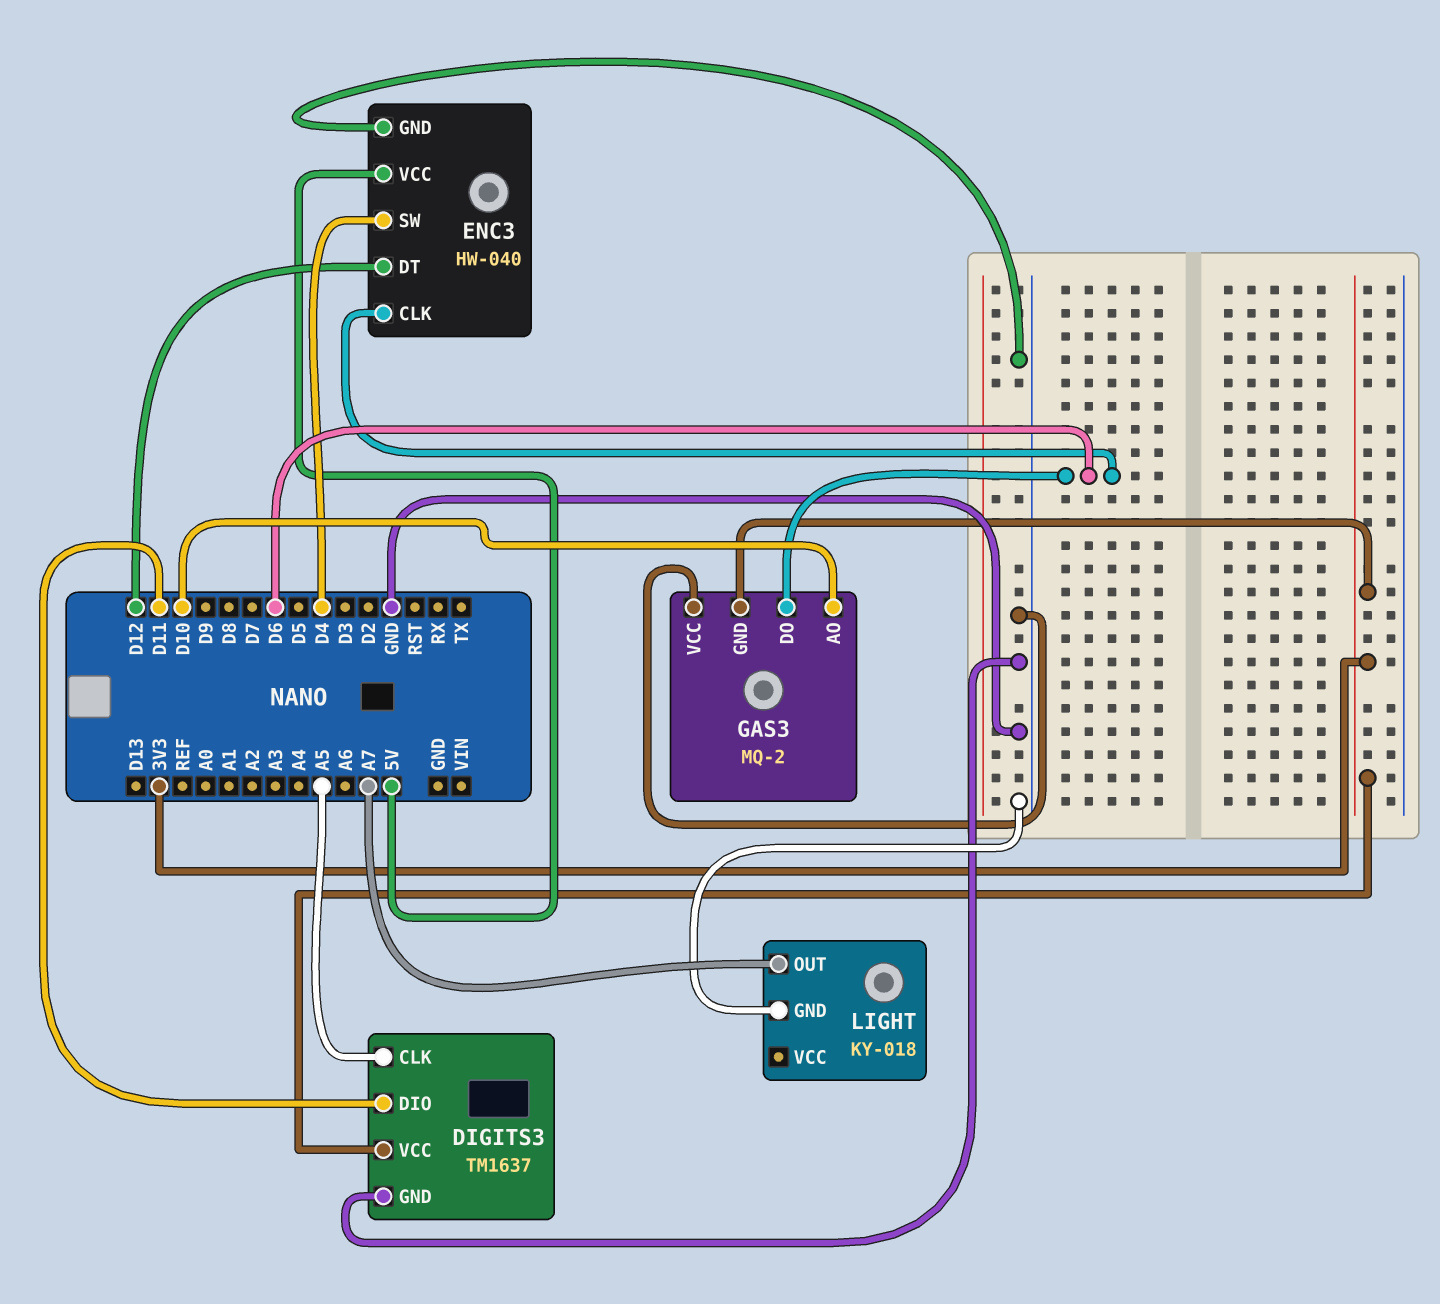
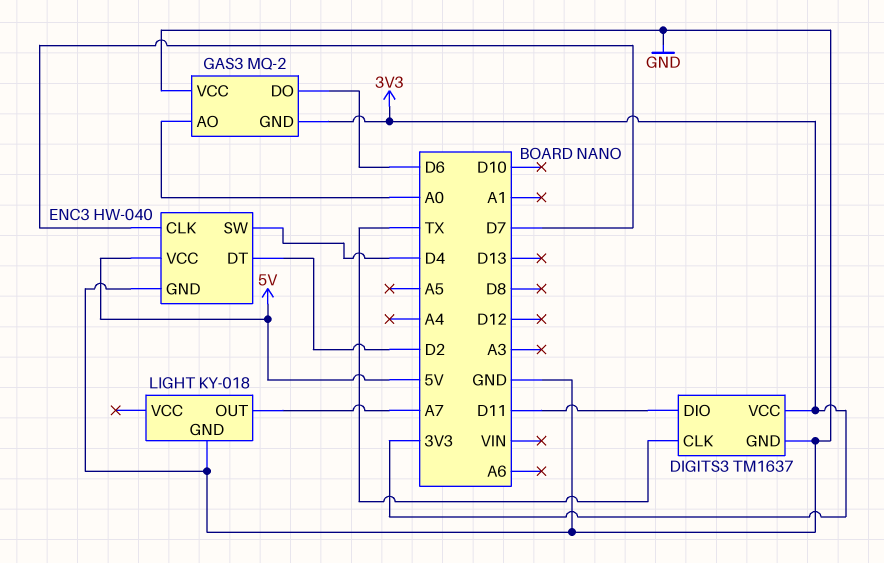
DIGITS3 pin CLK: A5 -> TX
ENC3 pin CLK: D6 -> D7
ENC3 pin DT: D12 -> D2
GAS3 pin AO: D10 -> A0

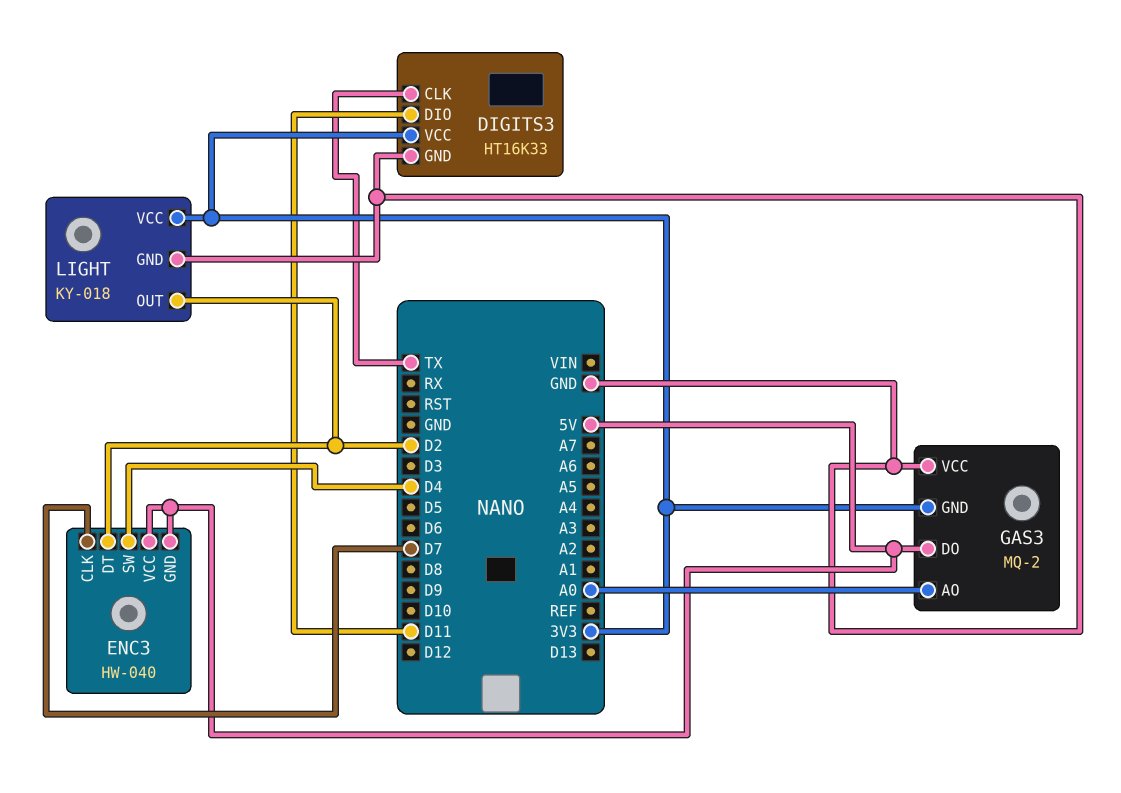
DIGITS3: TM1637 -> HT16K33
ENC3 pin GND: GND -> 5V
GAS3 pin DO: D6 -> 5V
LIGHT pin OUT: A7 -> D2
LIGHT pin VCC: none -> 3V3

